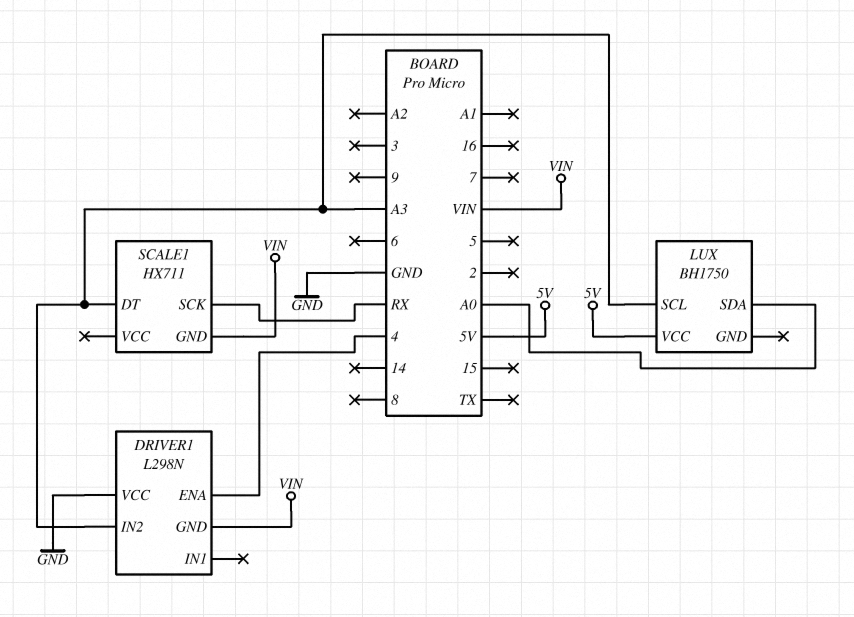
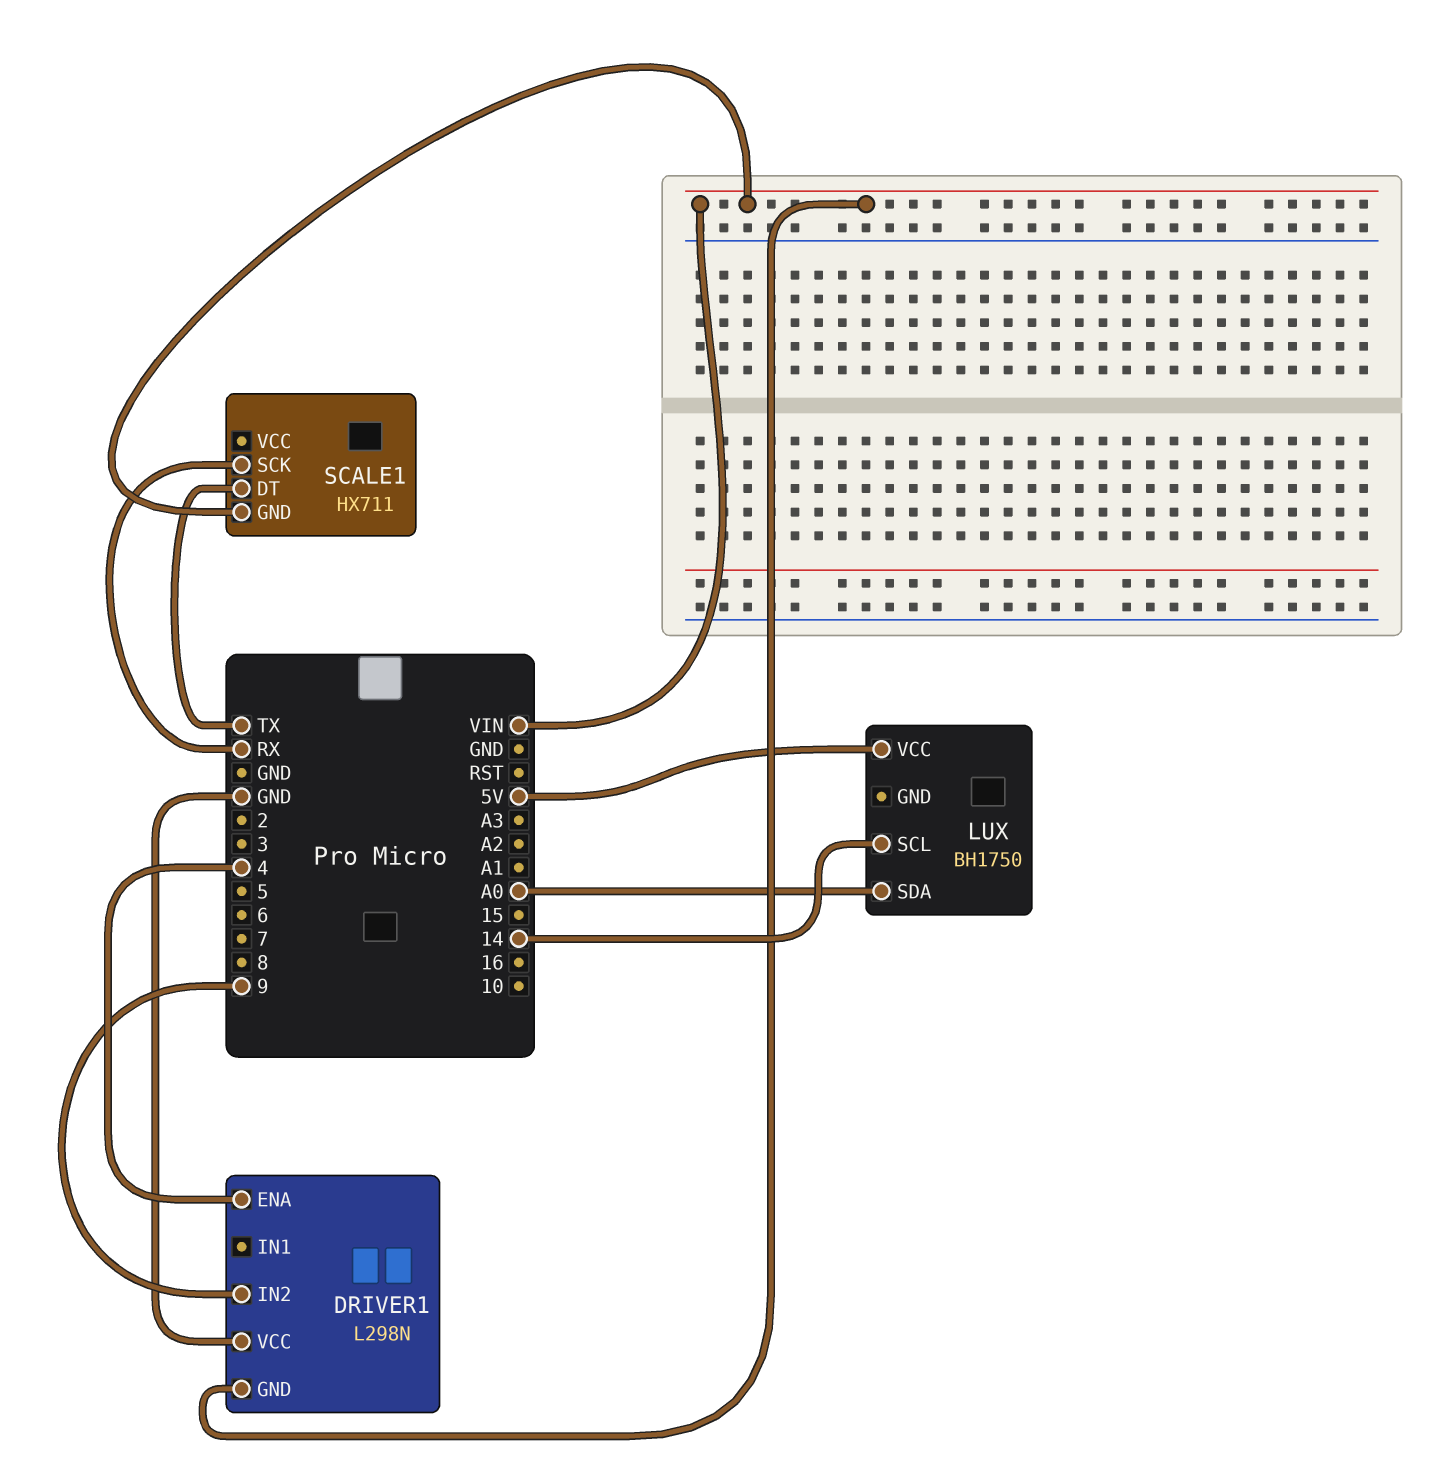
DRIVER1 pin IN2: A3 -> 9
LUX pin SCL: A3 -> 14
SCALE1 pin DT: A3 -> TX

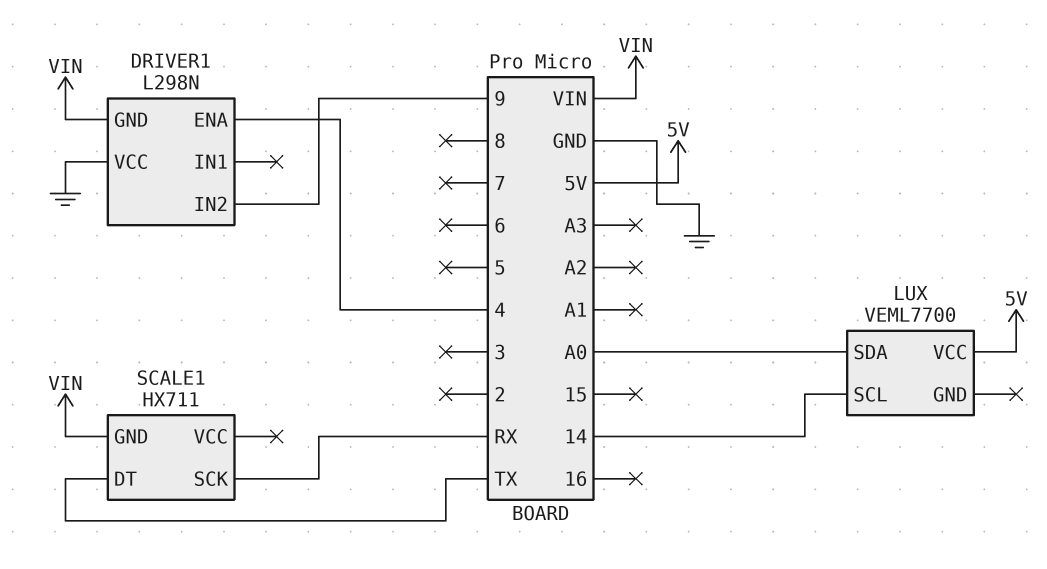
LUX: BH1750 -> VEML7700

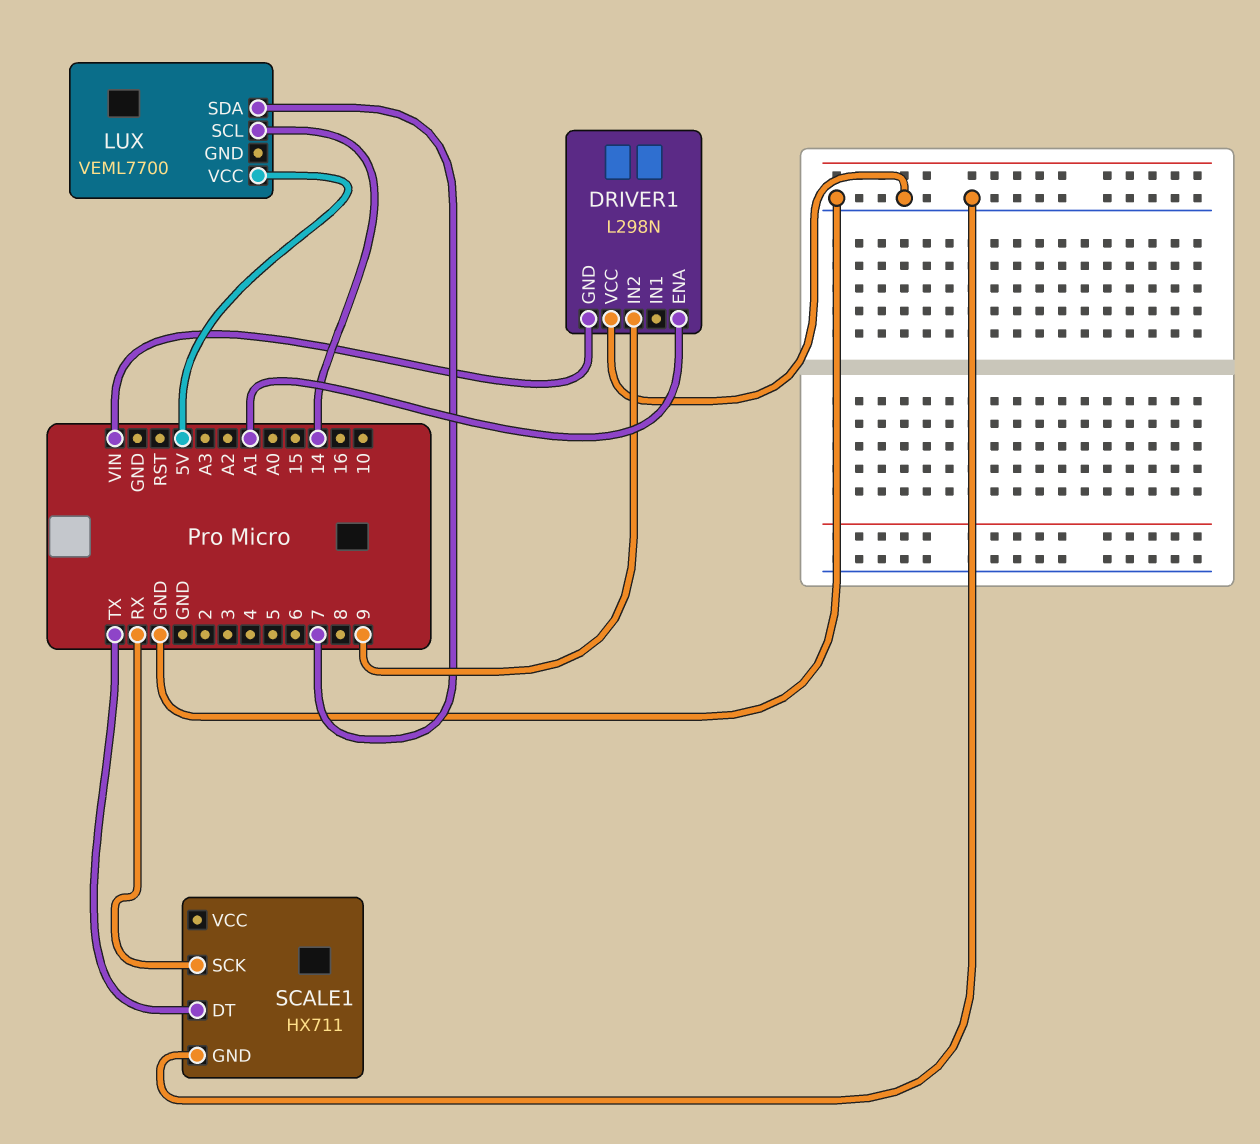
DRIVER1 pin ENA: 4 -> A1
LUX pin SDA: A0 -> 7
SCALE1 pin GND: VIN -> GND

